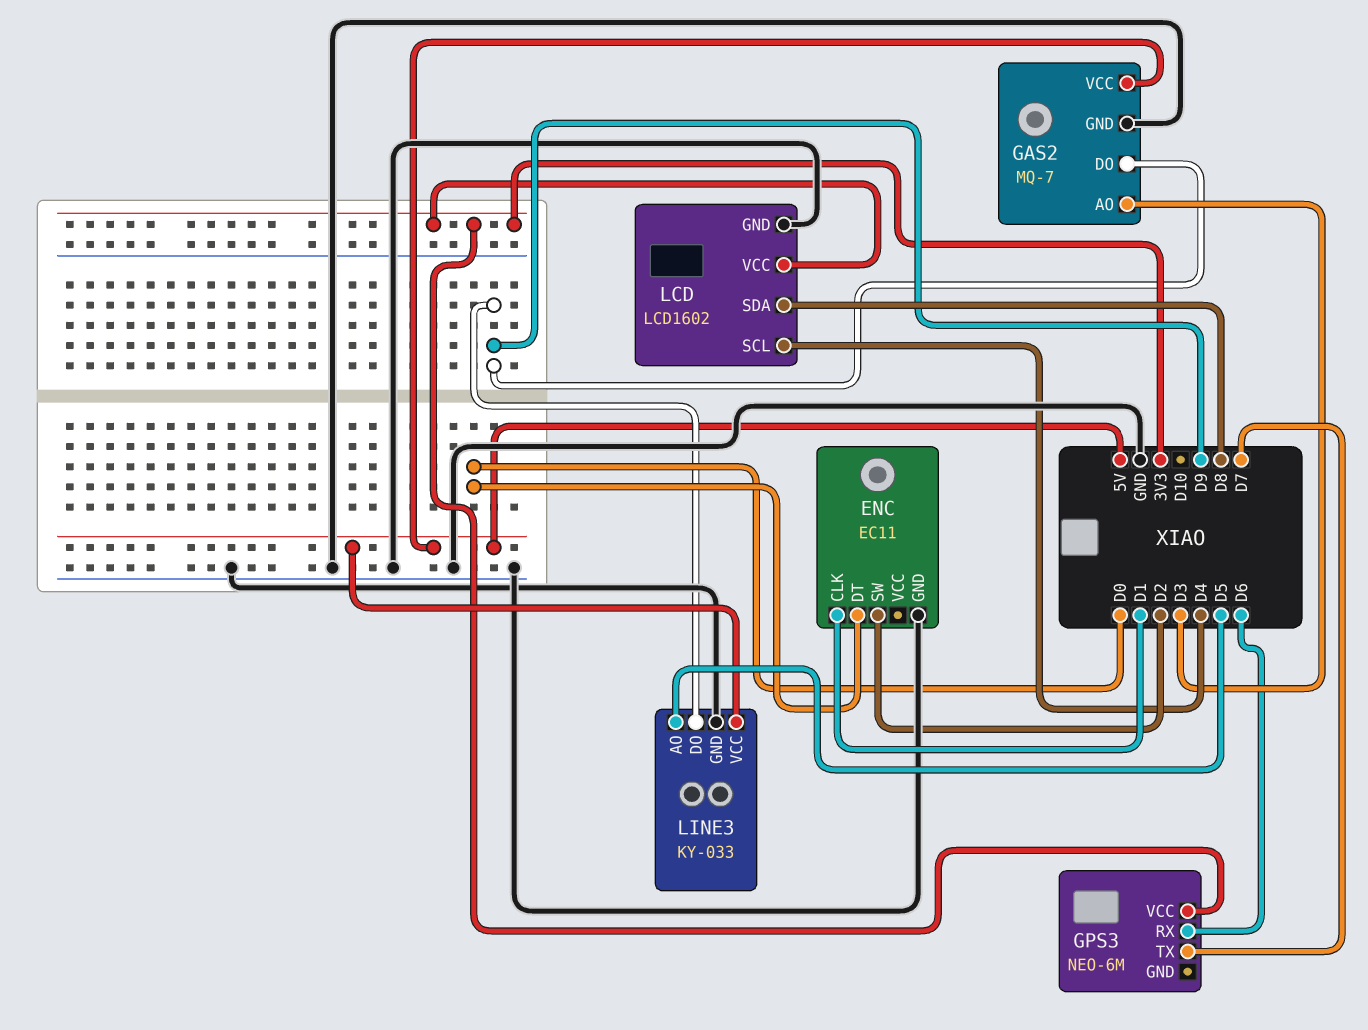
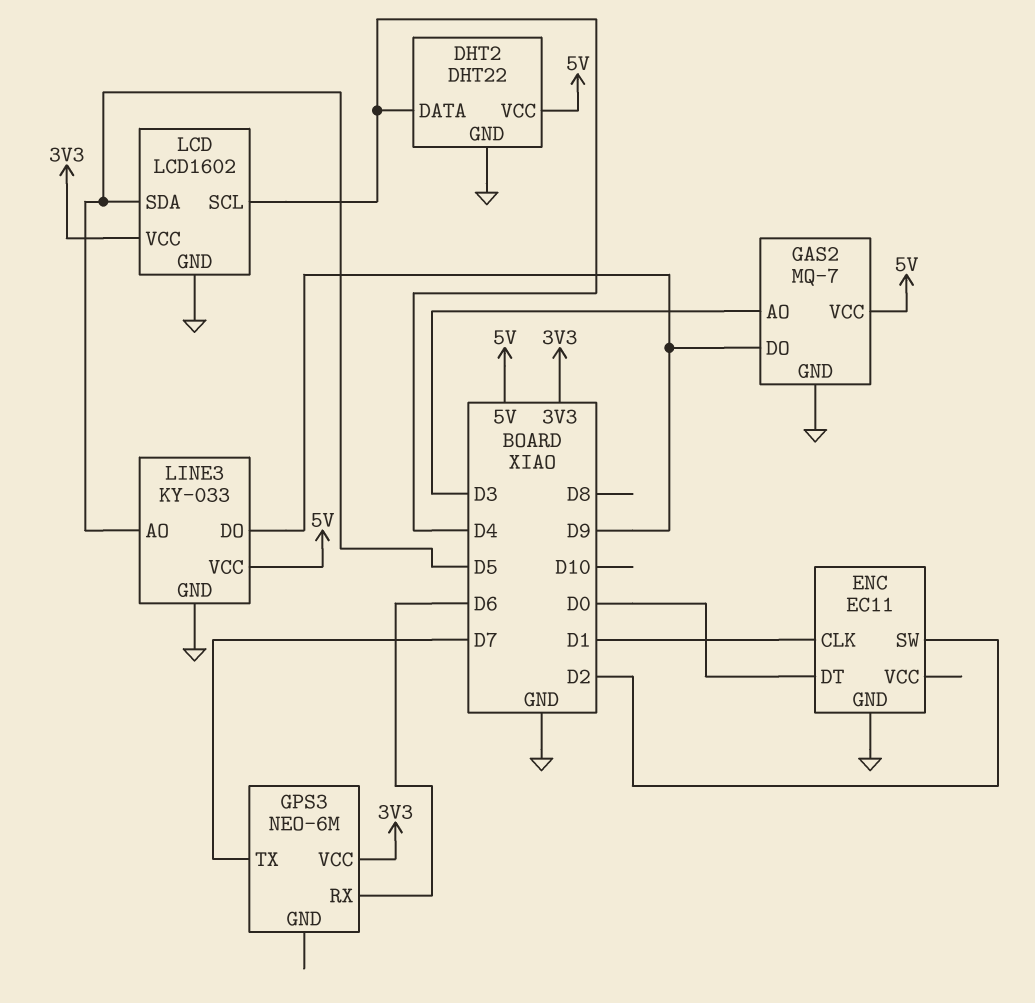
DHT2: none -> DHT22
DHT2 pin DATA: none -> D4
DHT2 pin GND: none -> GND
DHT2 pin VCC: none -> 5V
LCD pin SDA: D8 -> D5

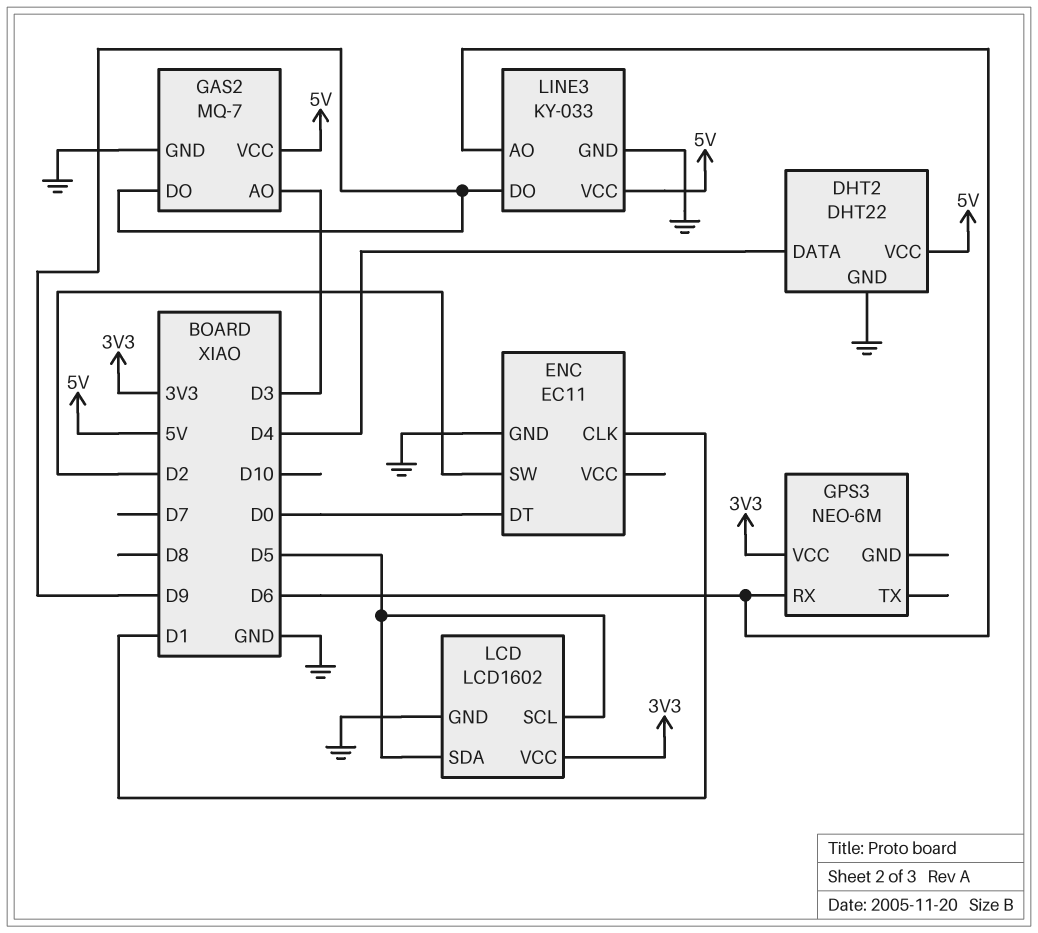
GPS3 pin TX: D7 -> none
LCD pin SCL: D4 -> D5
LINE3 pin AO: D5 -> D6

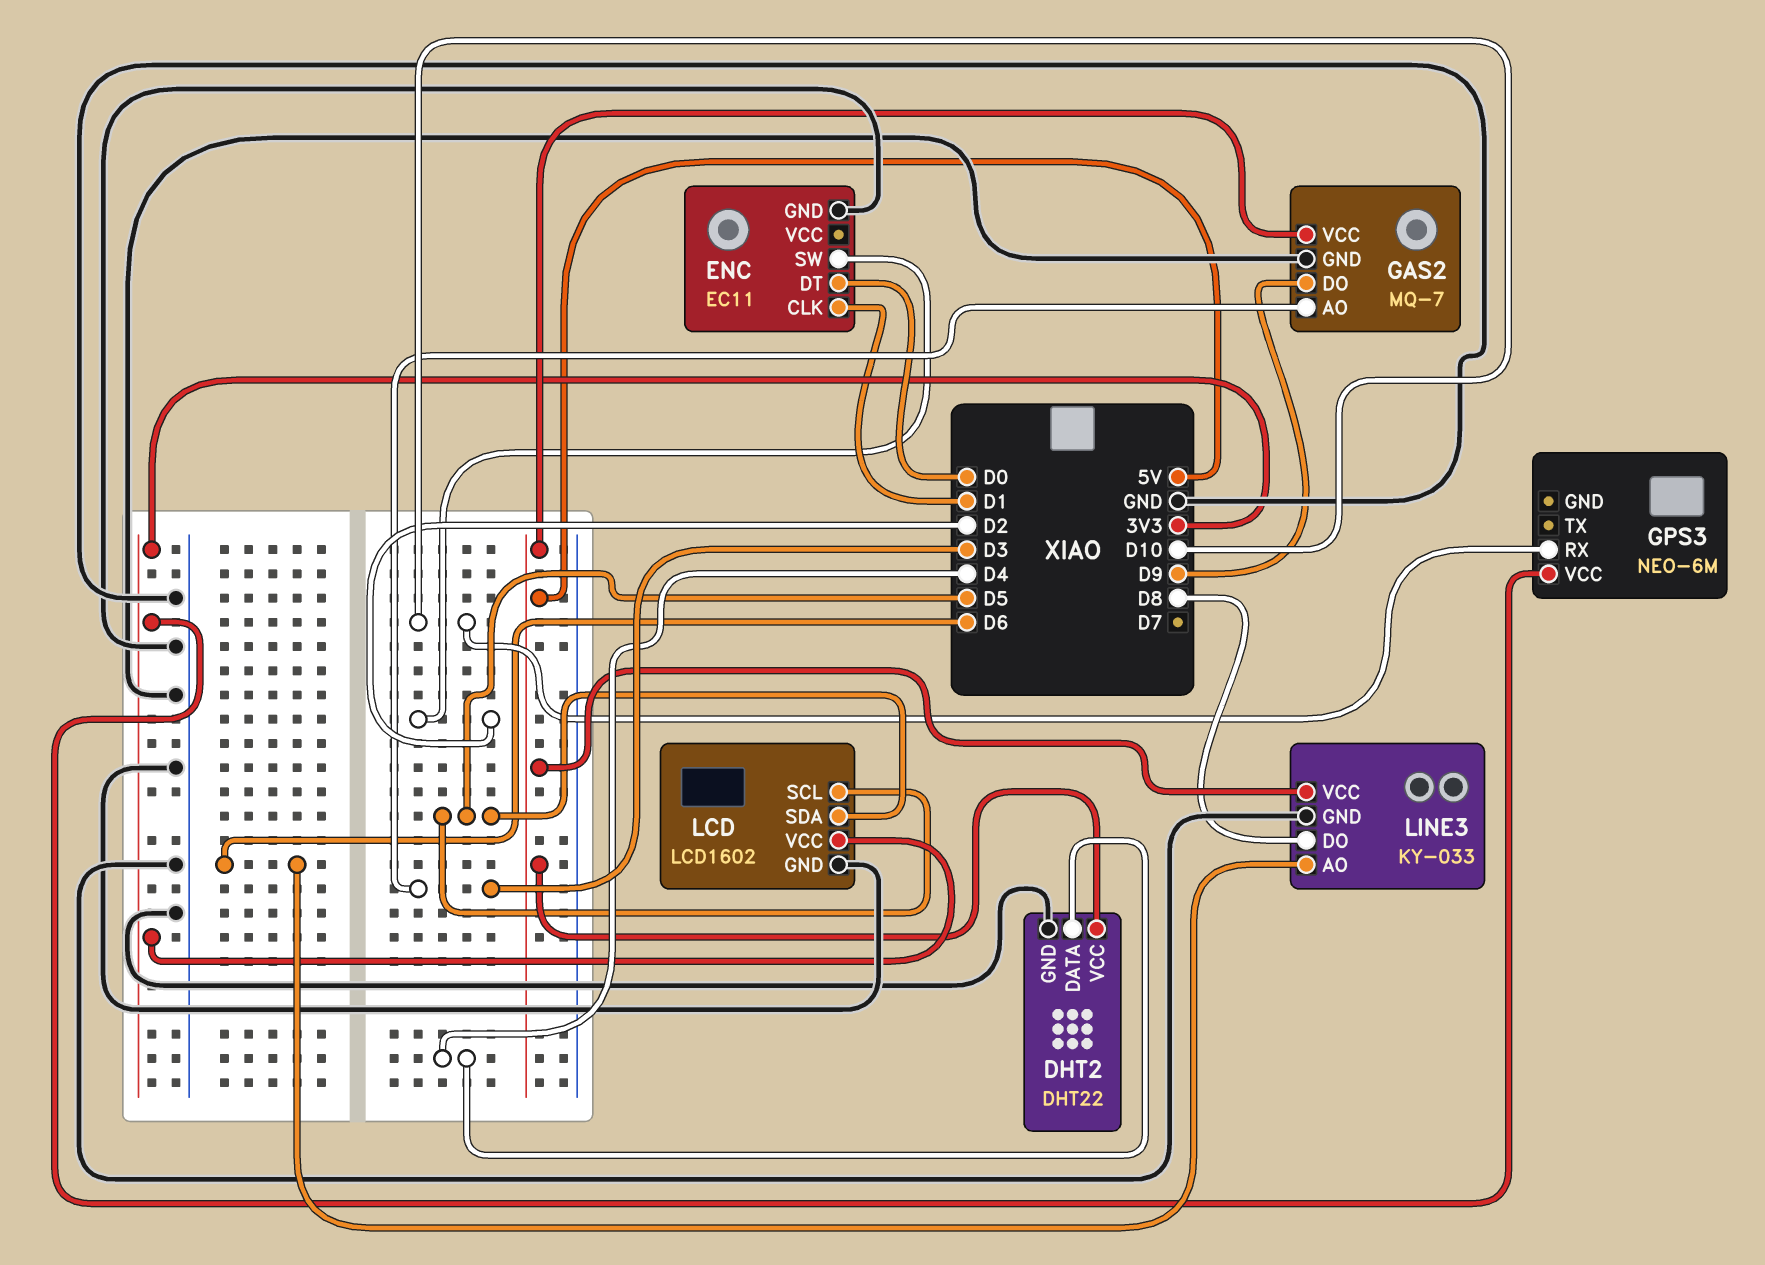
GPS3 pin RX: D6 -> D10
LINE3 pin DO: D9 -> D8

